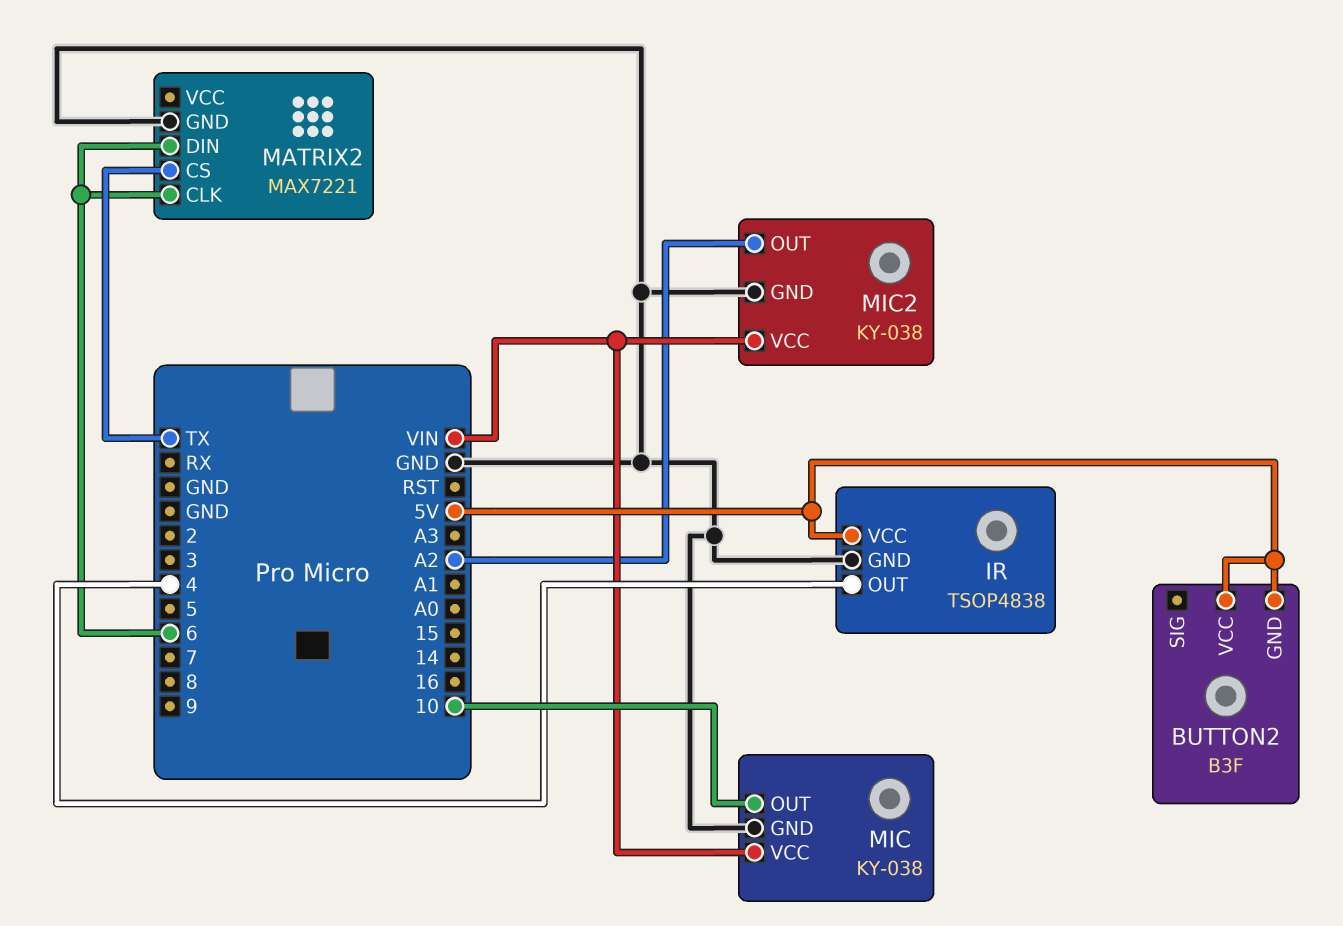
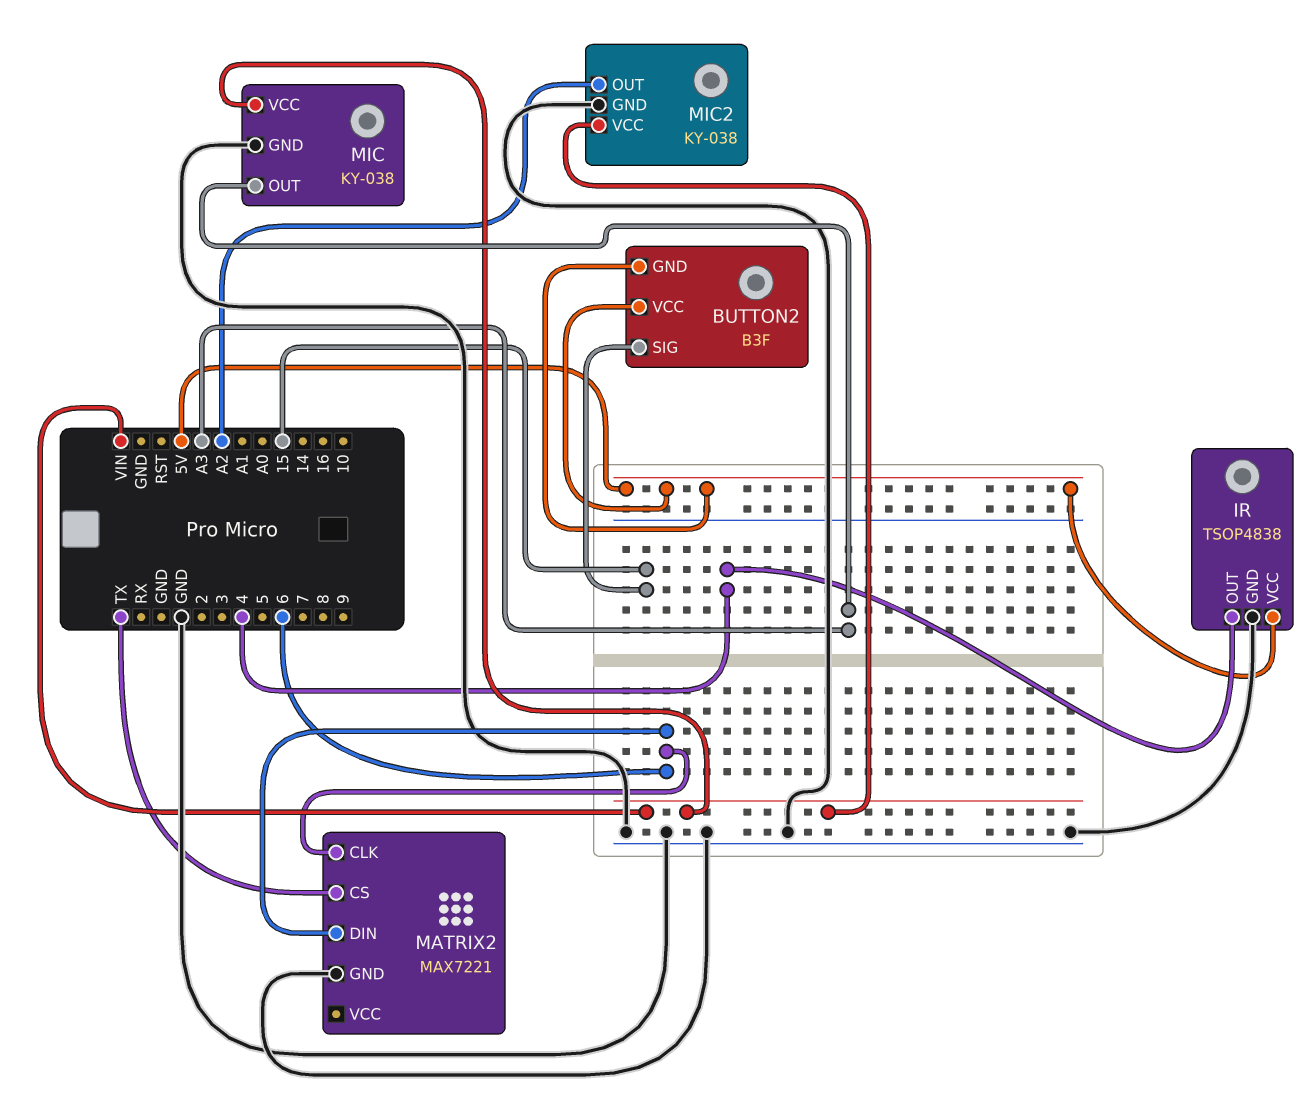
BUTTON2 pin SIG: none -> 15
MIC pin OUT: 10 -> A3

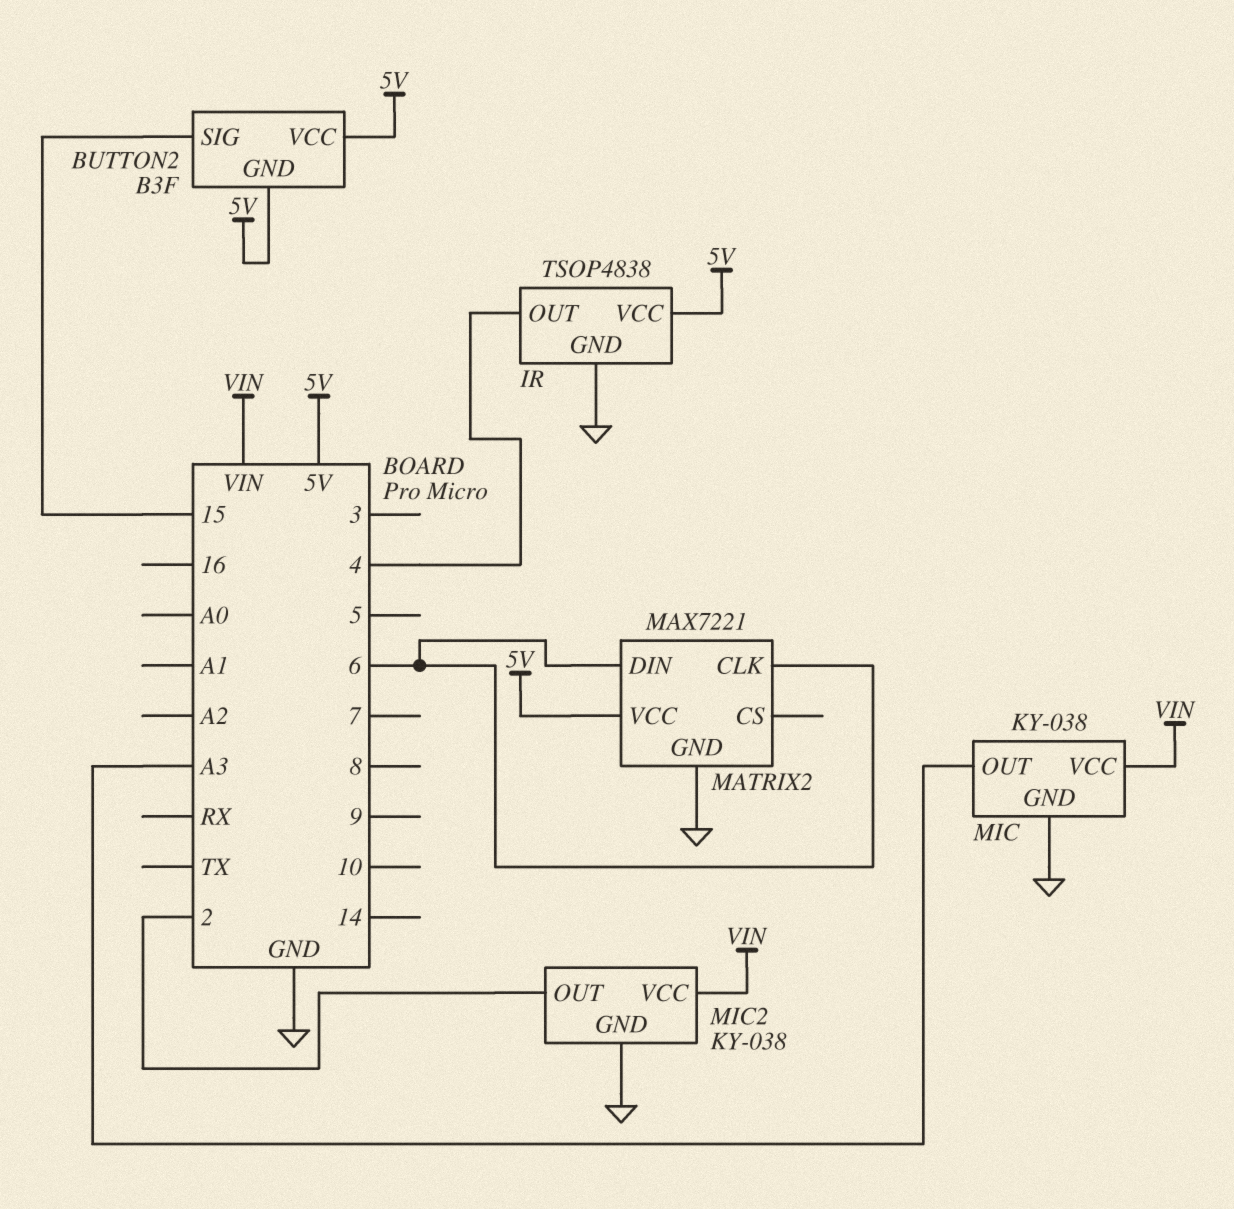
MATRIX2 pin CS: TX -> none
MATRIX2 pin VCC: none -> 5V
MIC2 pin OUT: A2 -> 2

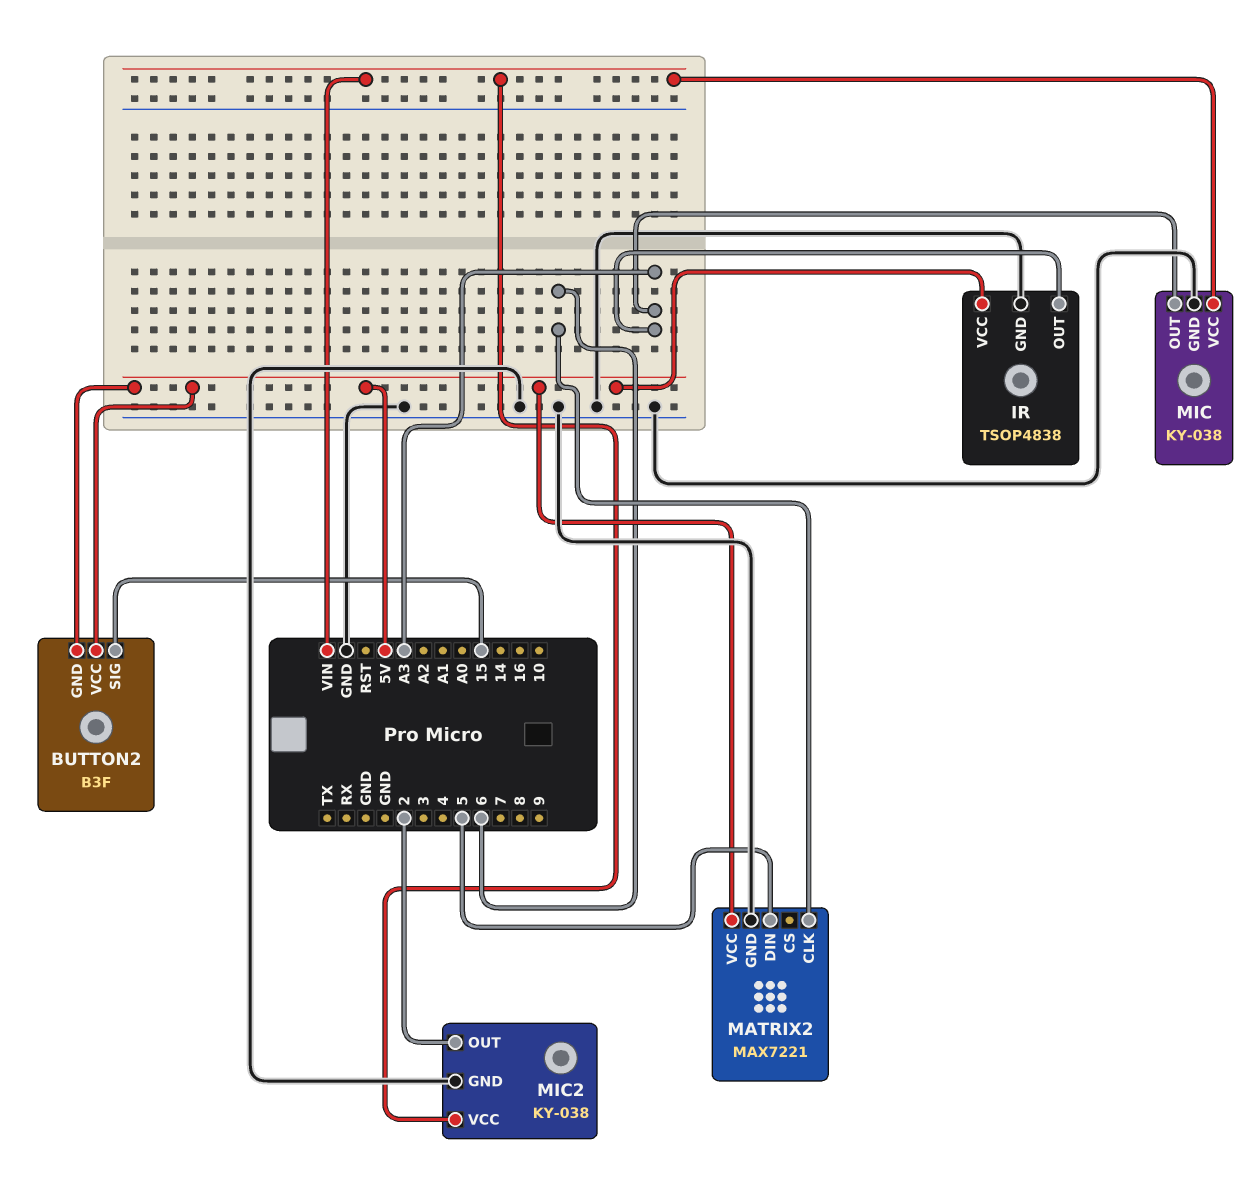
IR pin OUT: 4 -> A3
MATRIX2 pin DIN: 6 -> 5

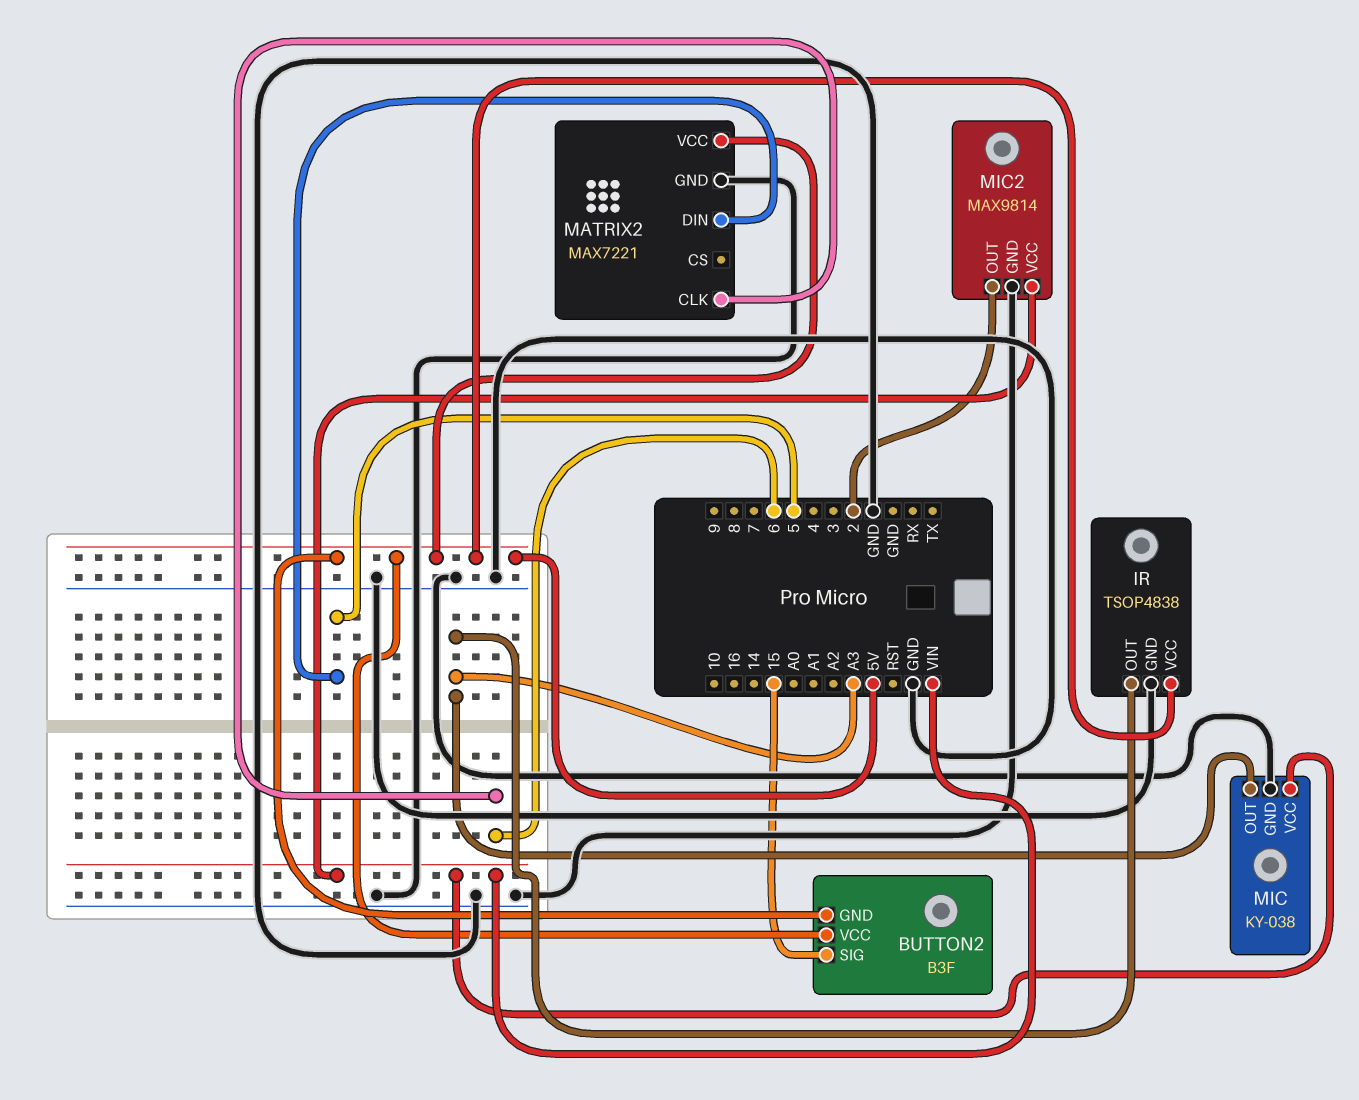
MIC2: KY-038 -> MAX9814

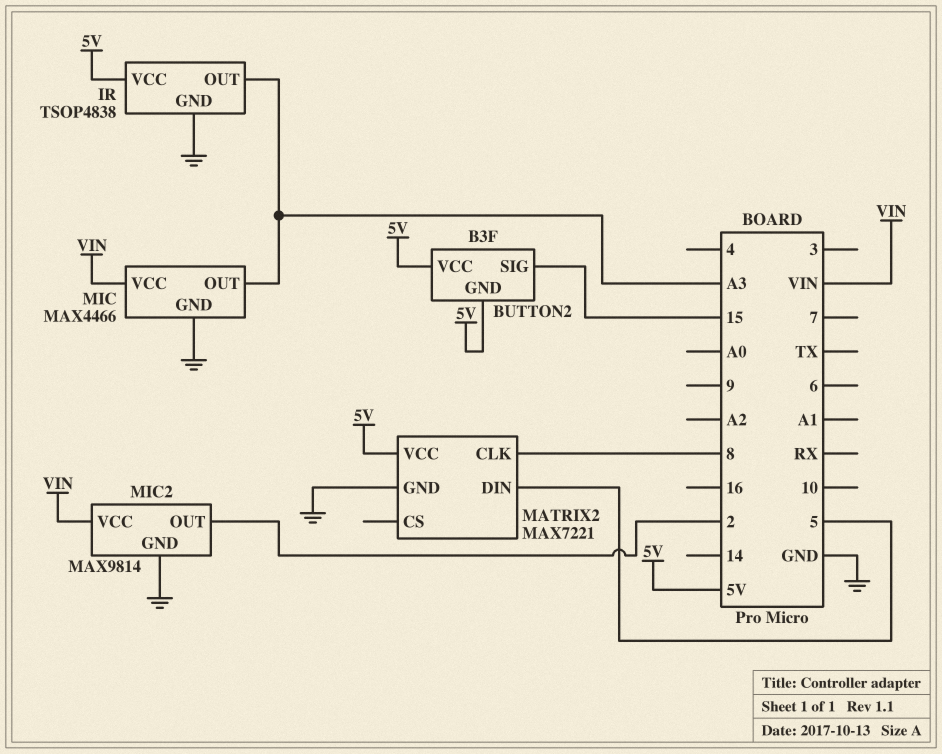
MATRIX2 pin CLK: 6 -> 8
MIC: KY-038 -> MAX4466

